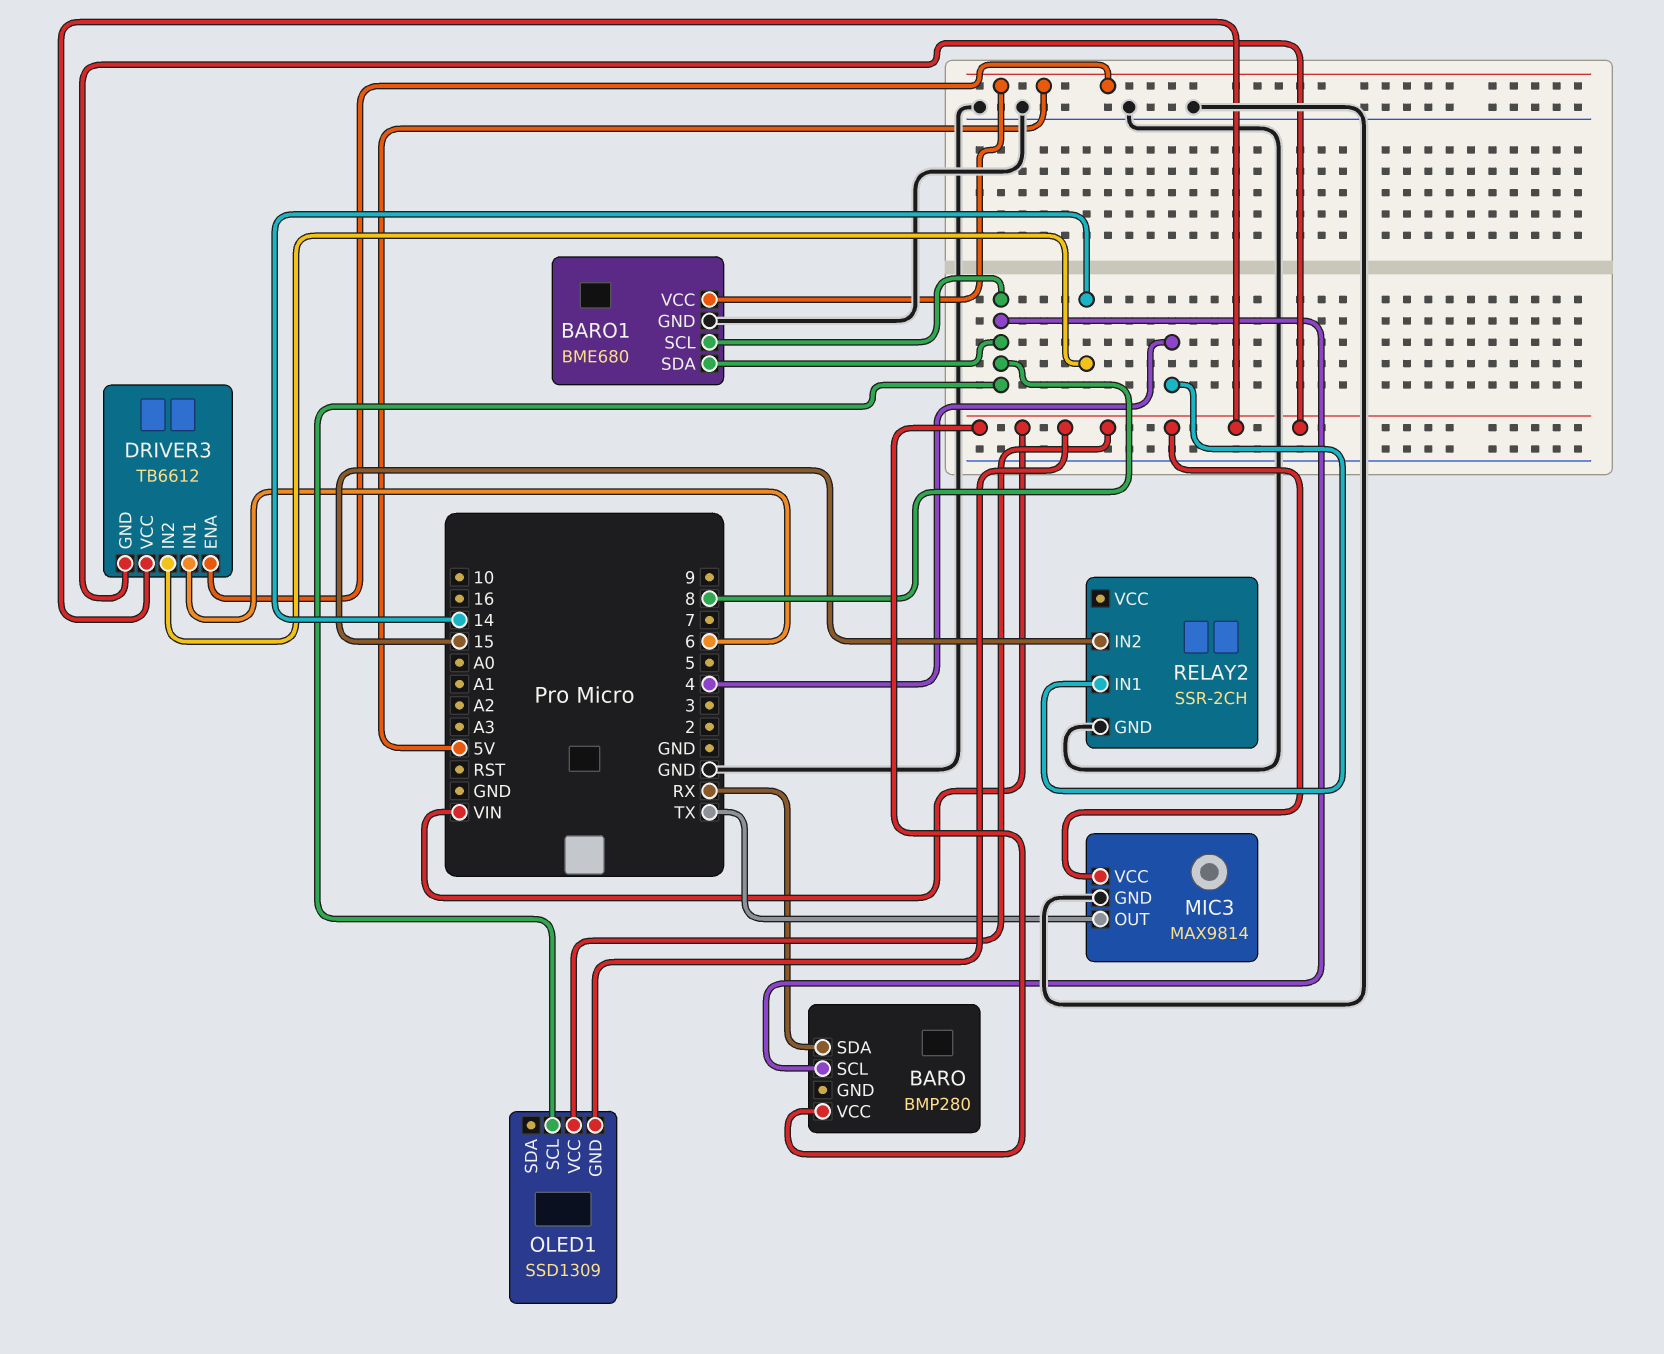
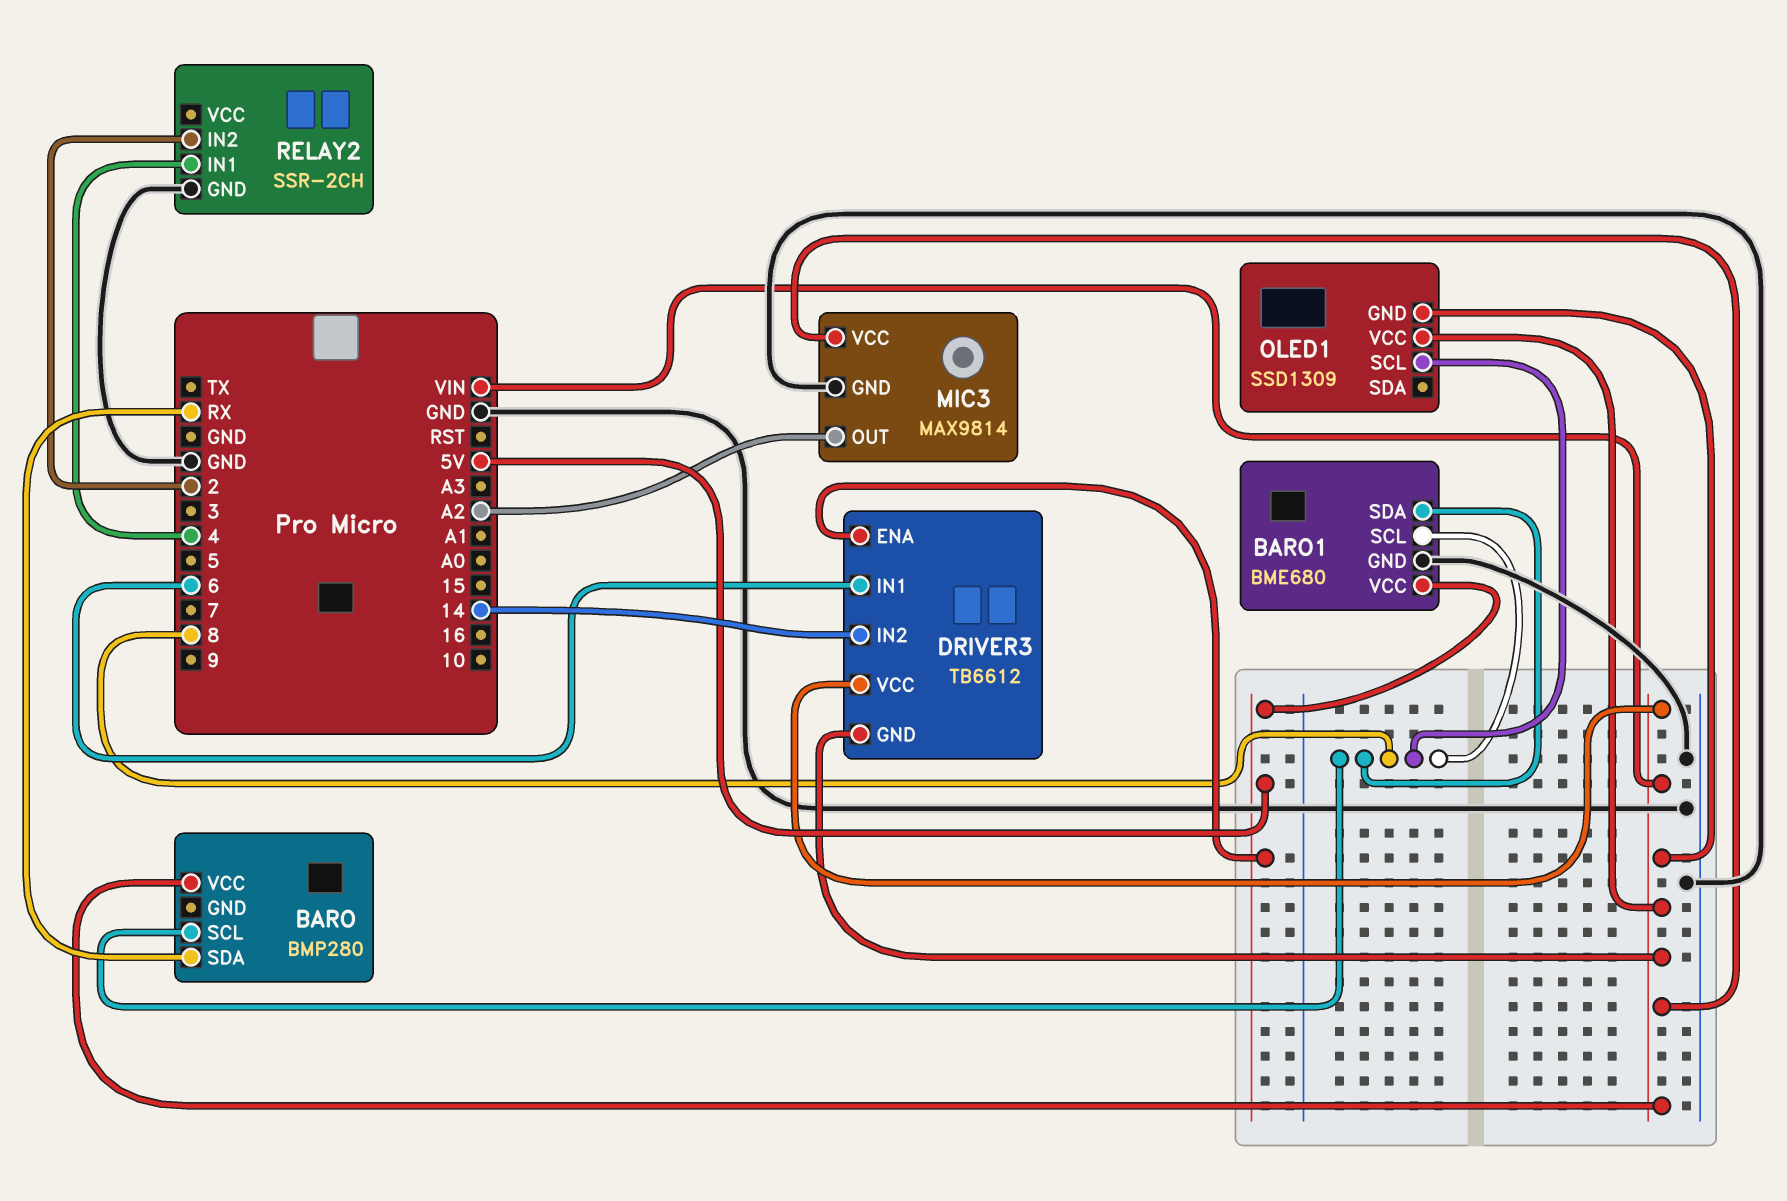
MIC3 pin OUT: TX -> A2
RELAY2 pin IN2: 15 -> 2

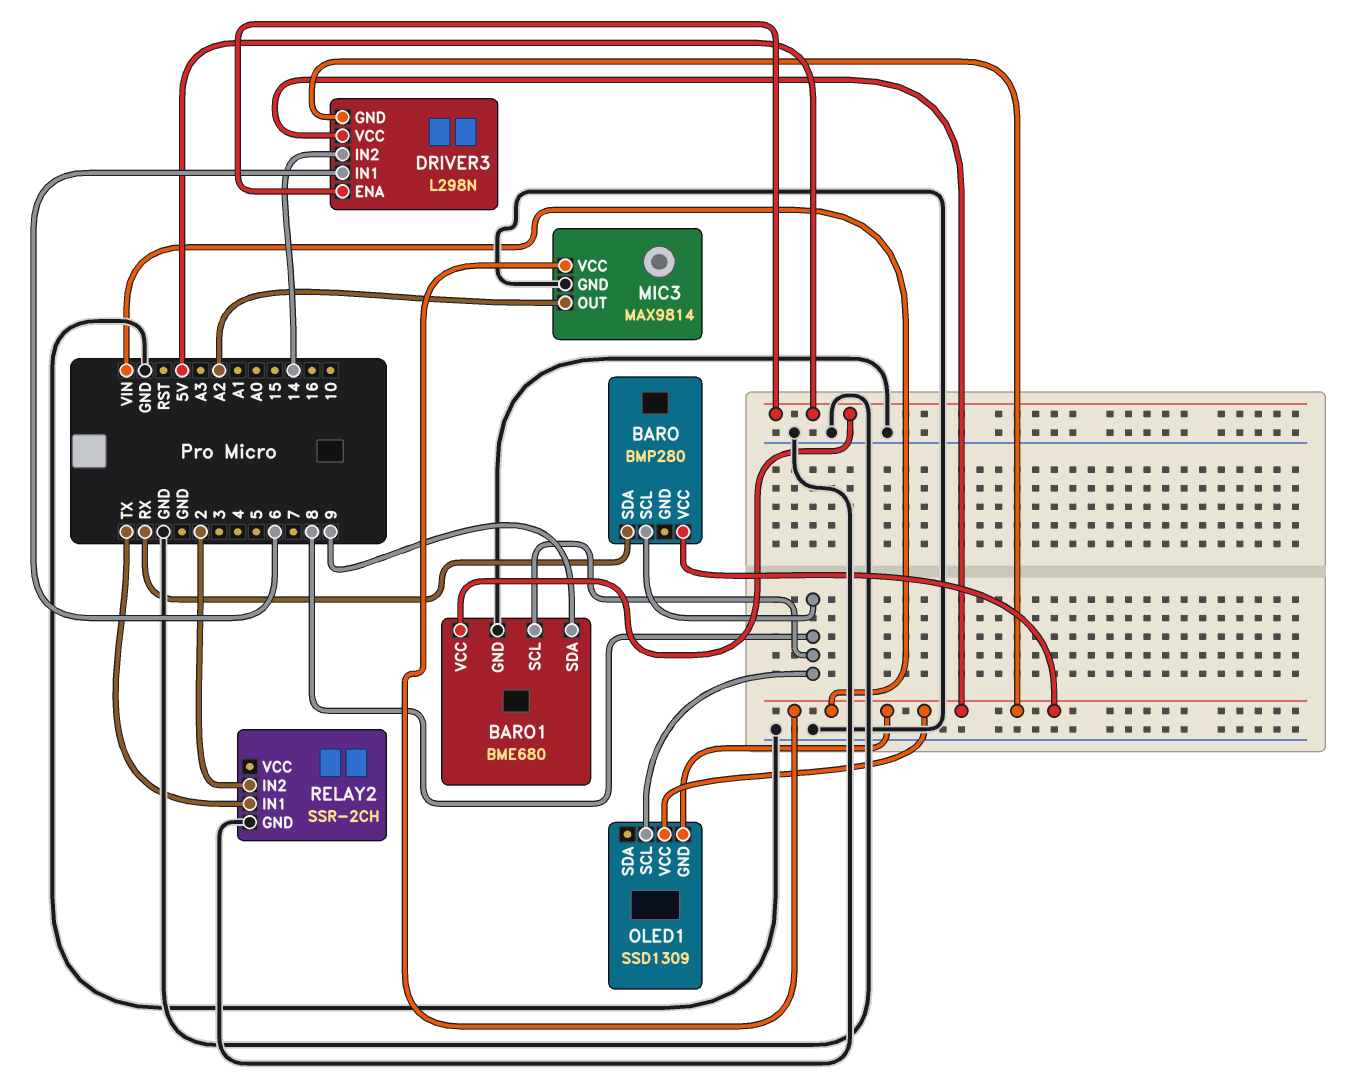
BARO1 pin SDA: 8 -> 9
DRIVER3: TB6612 -> L298N
RELAY2 pin IN1: 4 -> TX

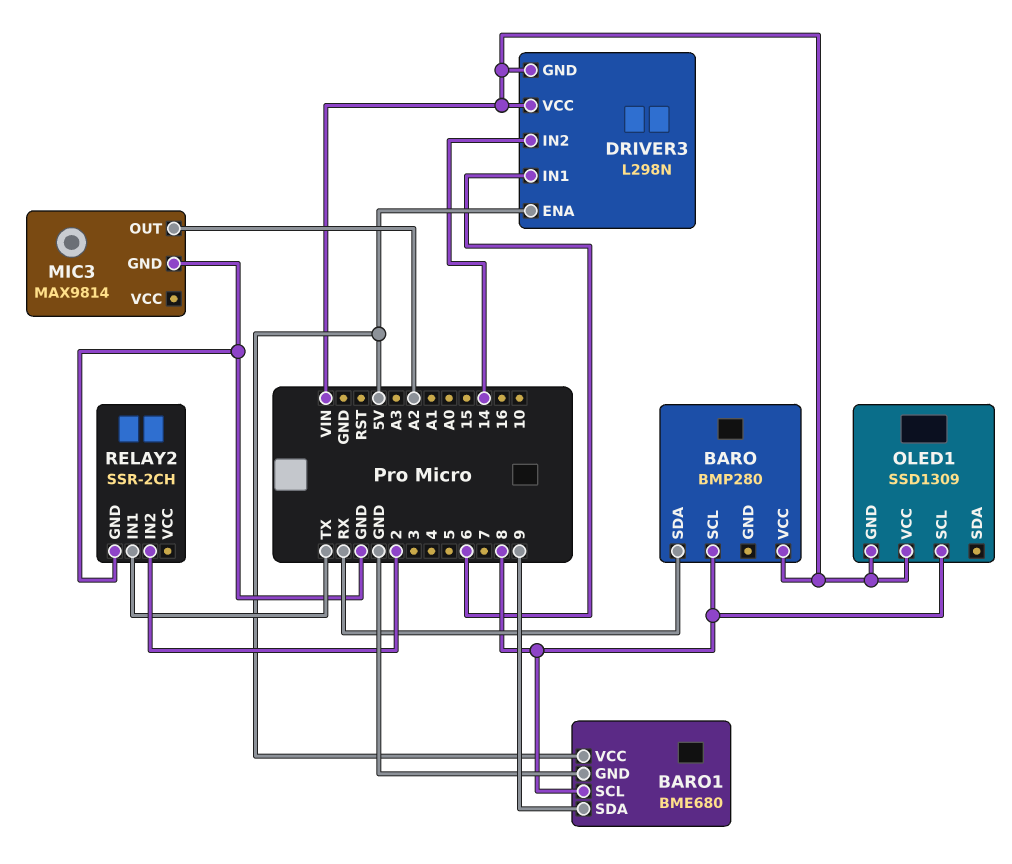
MIC3 pin VCC: VIN -> none

